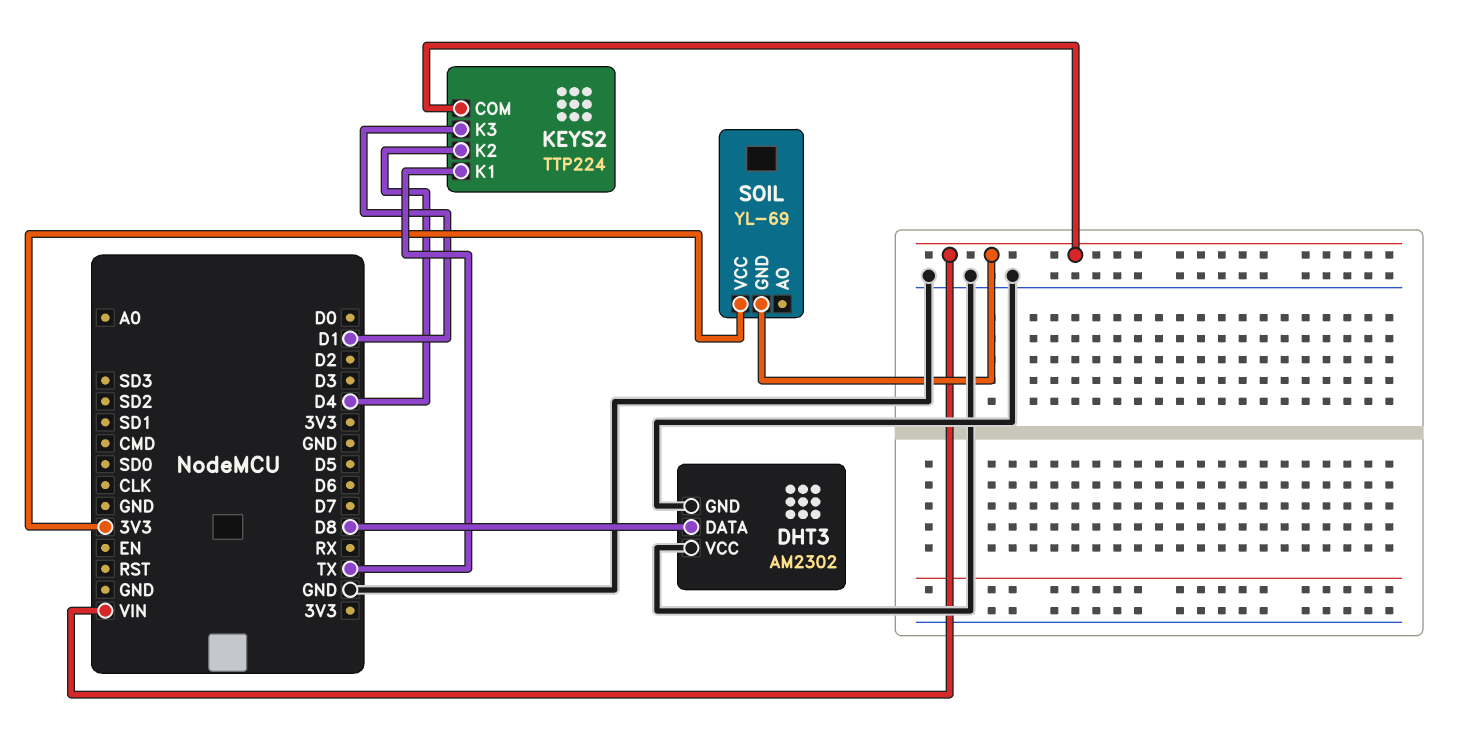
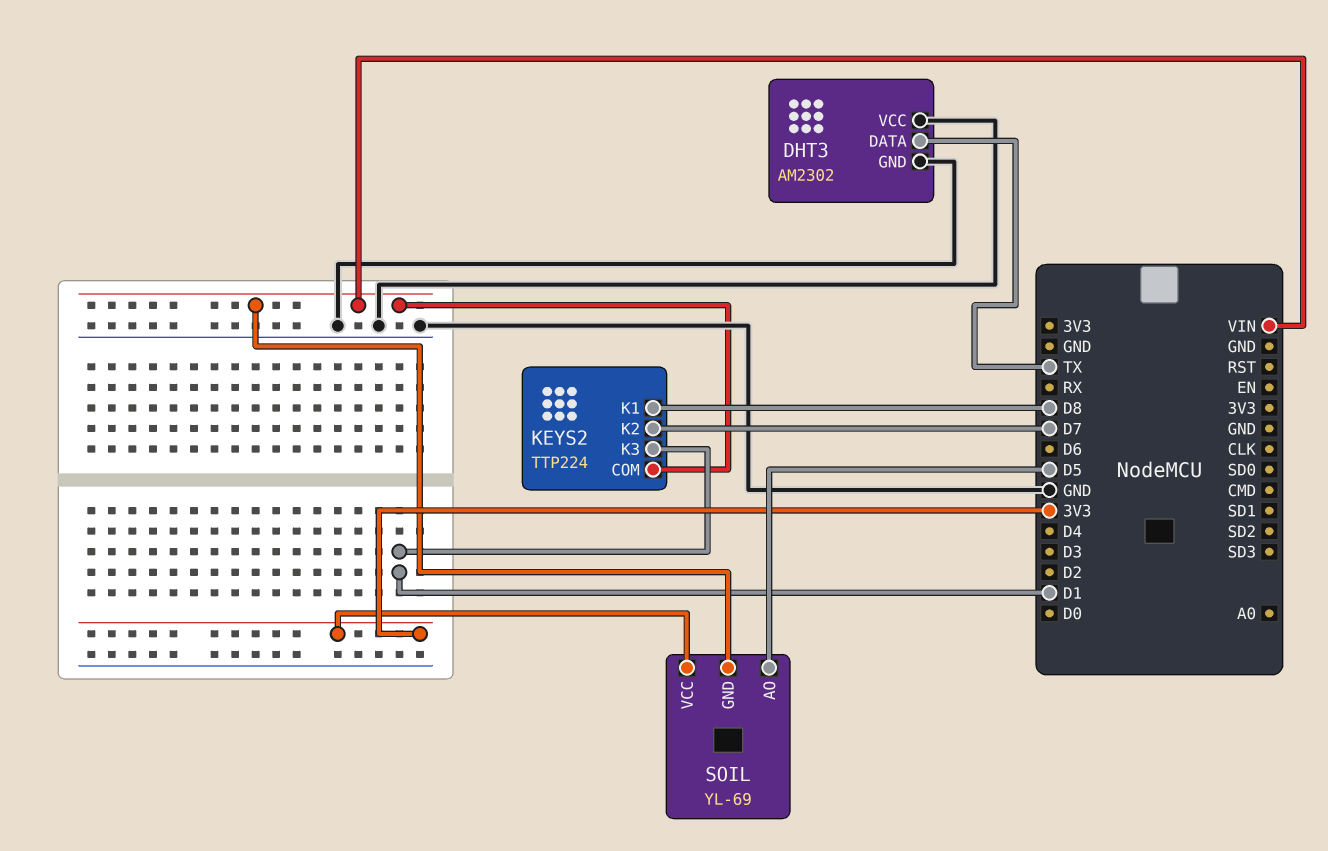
DHT3 pin DATA: D8 -> TX
KEYS2 pin K1: TX -> D8
KEYS2 pin K2: D4 -> D7
SOIL pin AO: none -> D5

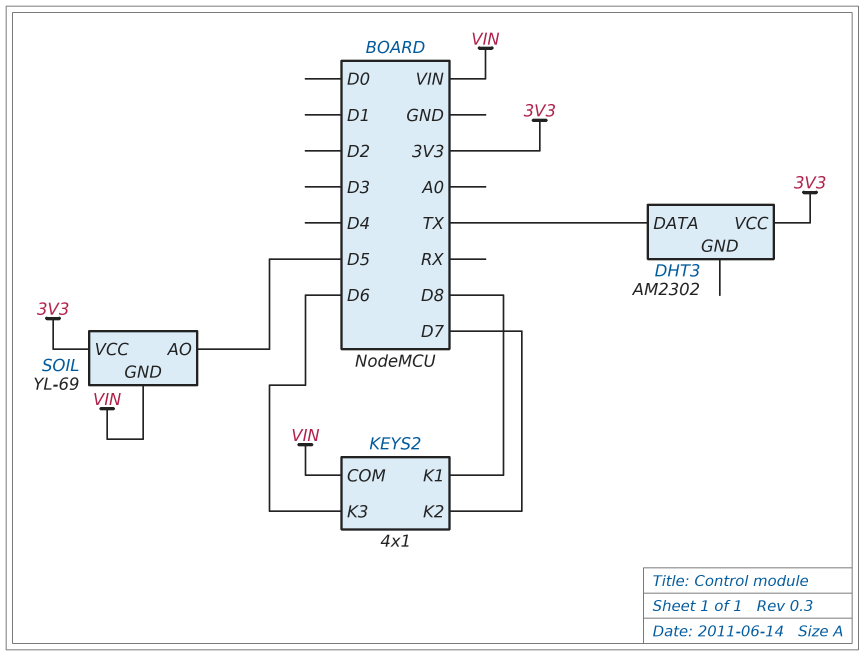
DHT3 pin GND: GND -> none
DHT3 pin VCC: GND -> 3V3
KEYS2: TTP224 -> 4x1
KEYS2 pin K3: D1 -> D6

